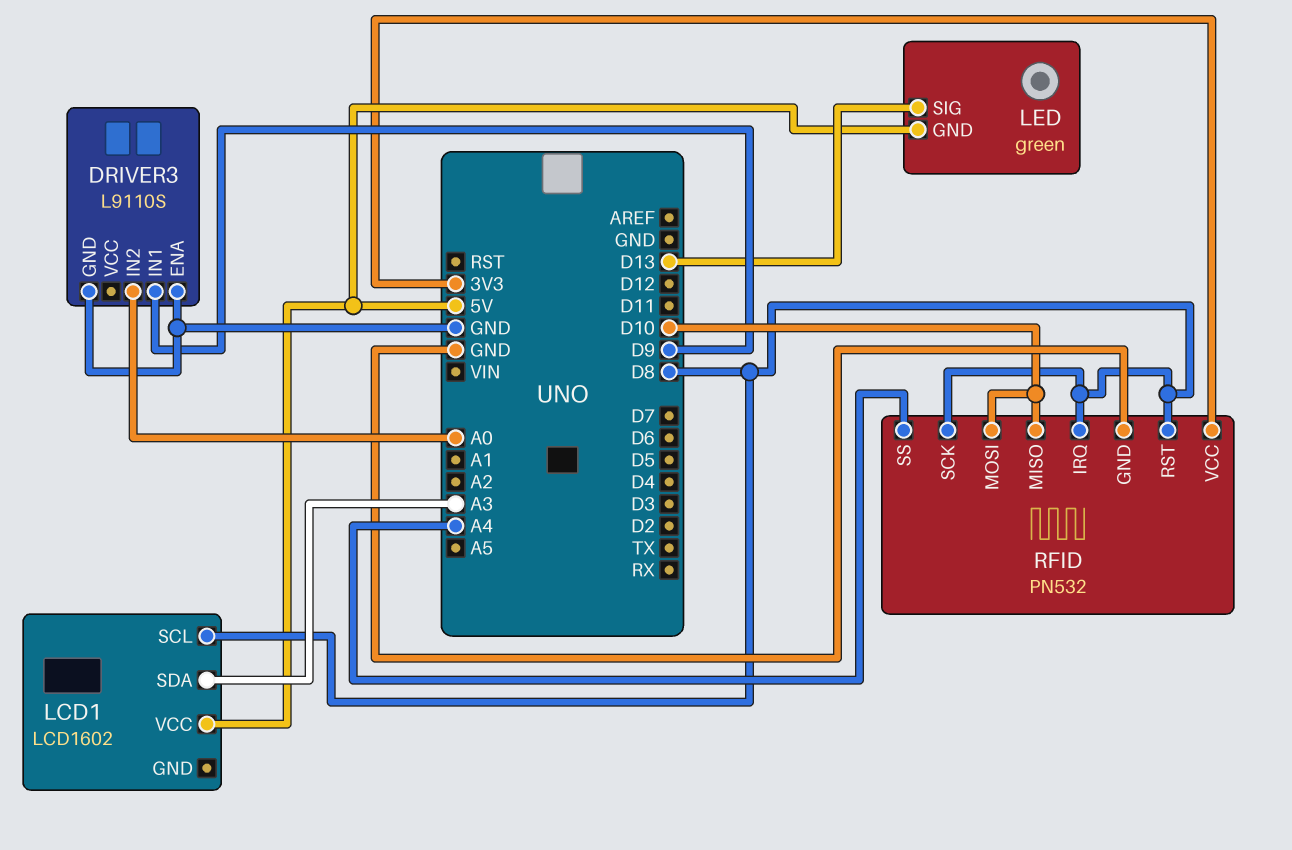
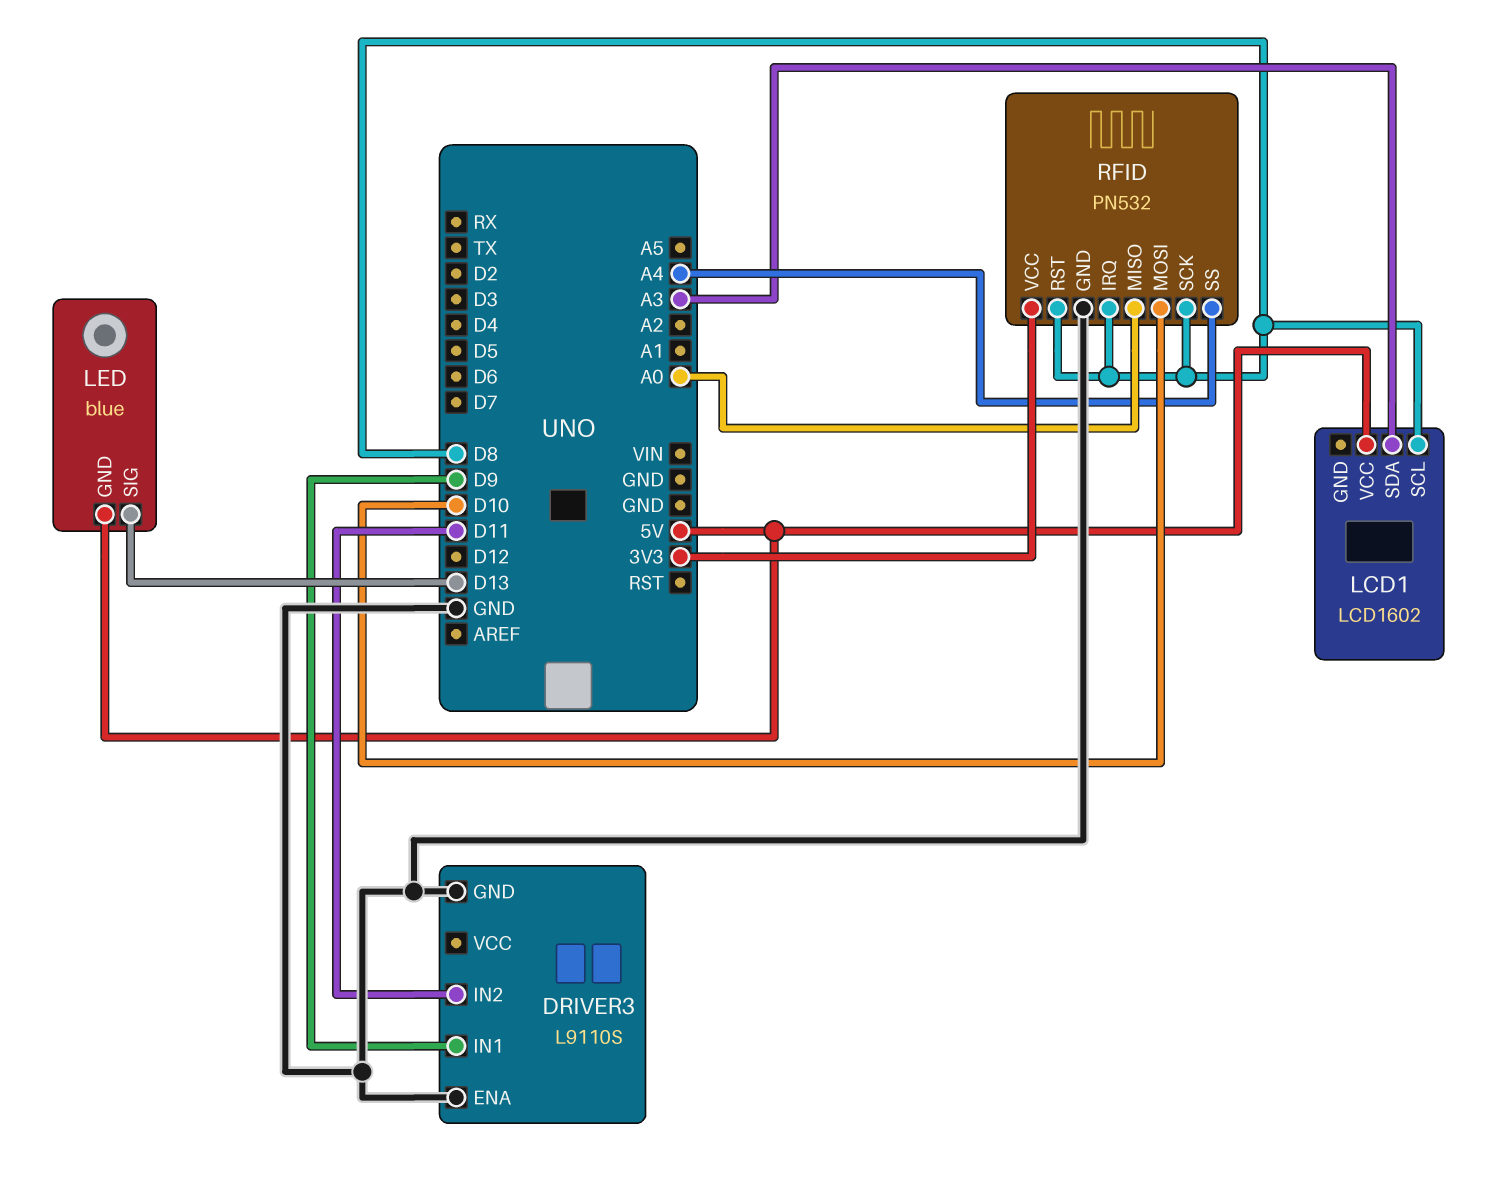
DRIVER3 pin IN2: A0 -> D11
LED: green -> blue
RFID pin MISO: D10 -> A0

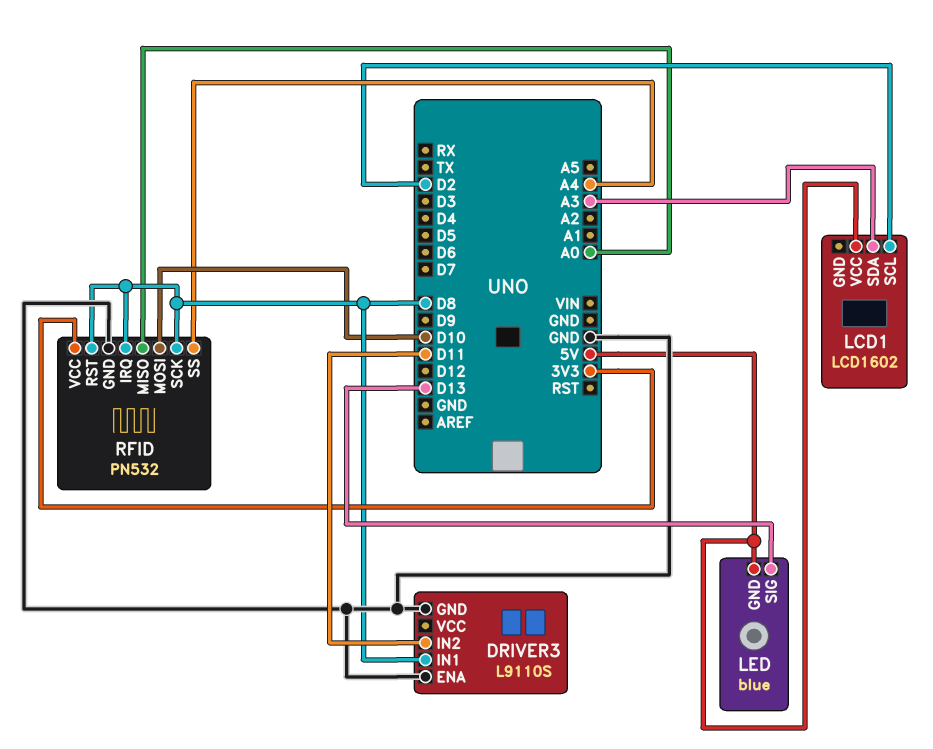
DRIVER3 pin IN1: D9 -> D8
LCD1 pin SCL: D8 -> D2

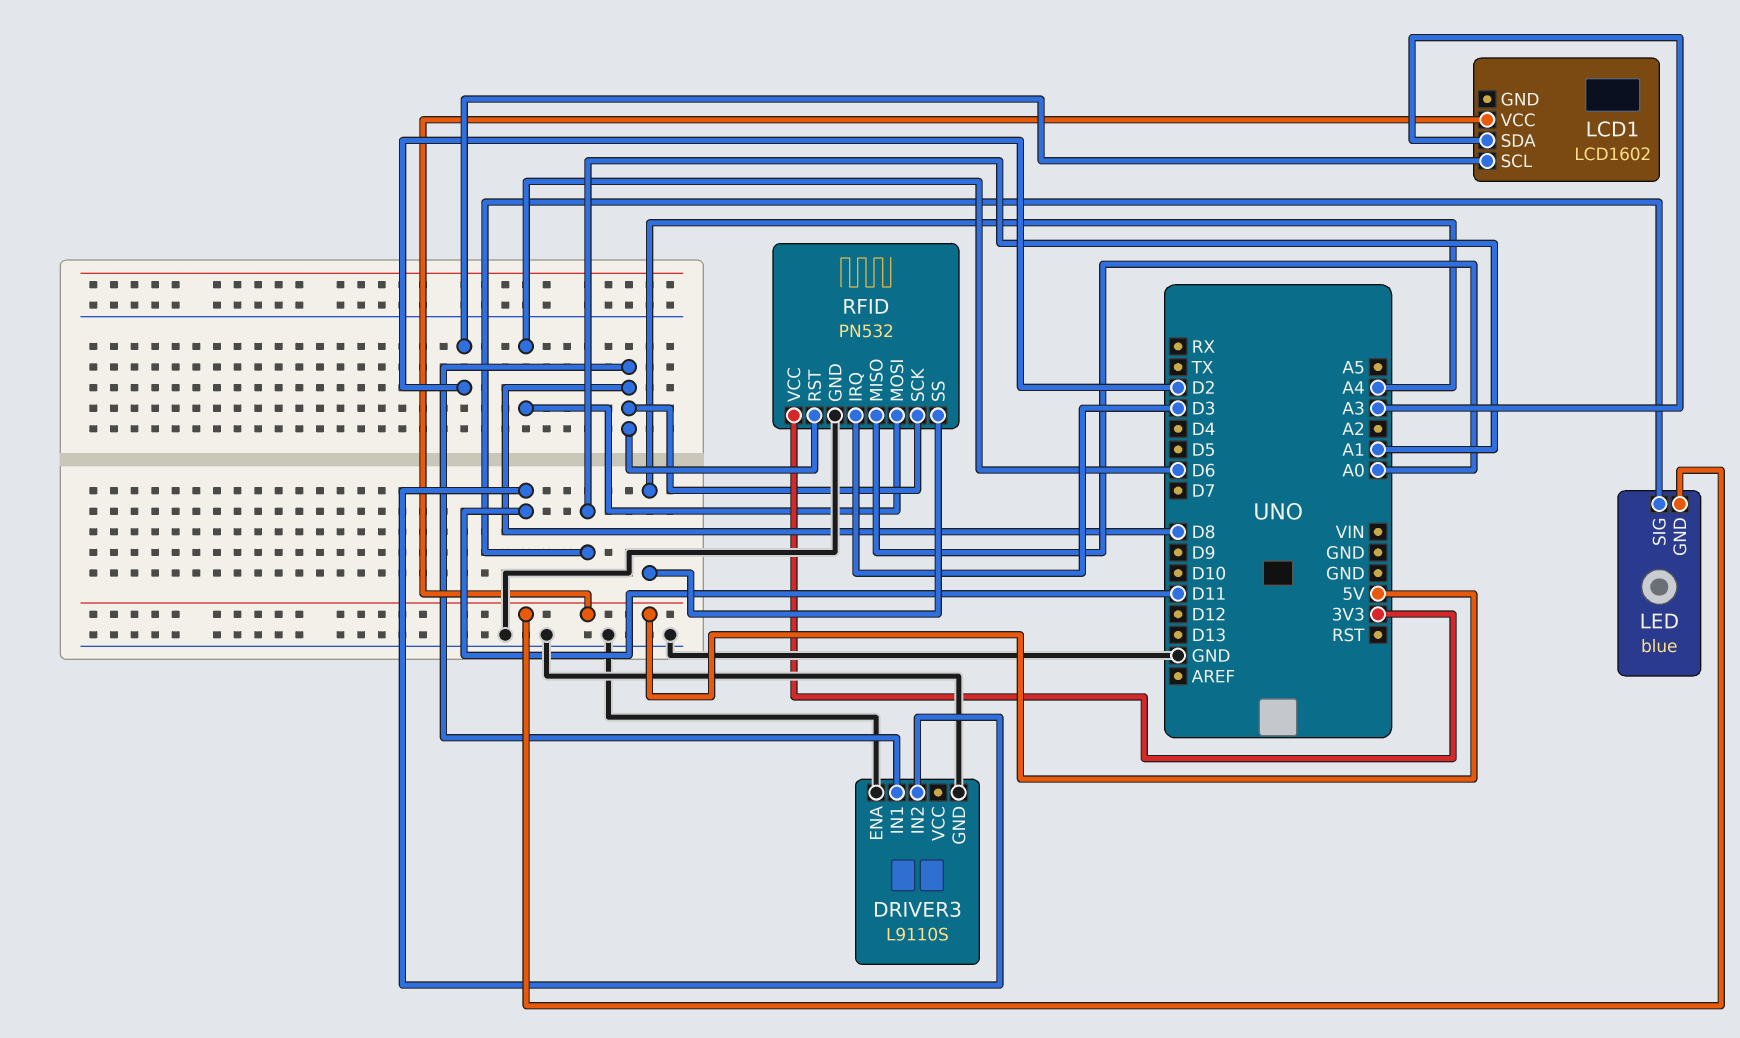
LED pin SIG: D13 -> A1
RFID pin IRQ: D8 -> D3
RFID pin MOSI: D10 -> D6

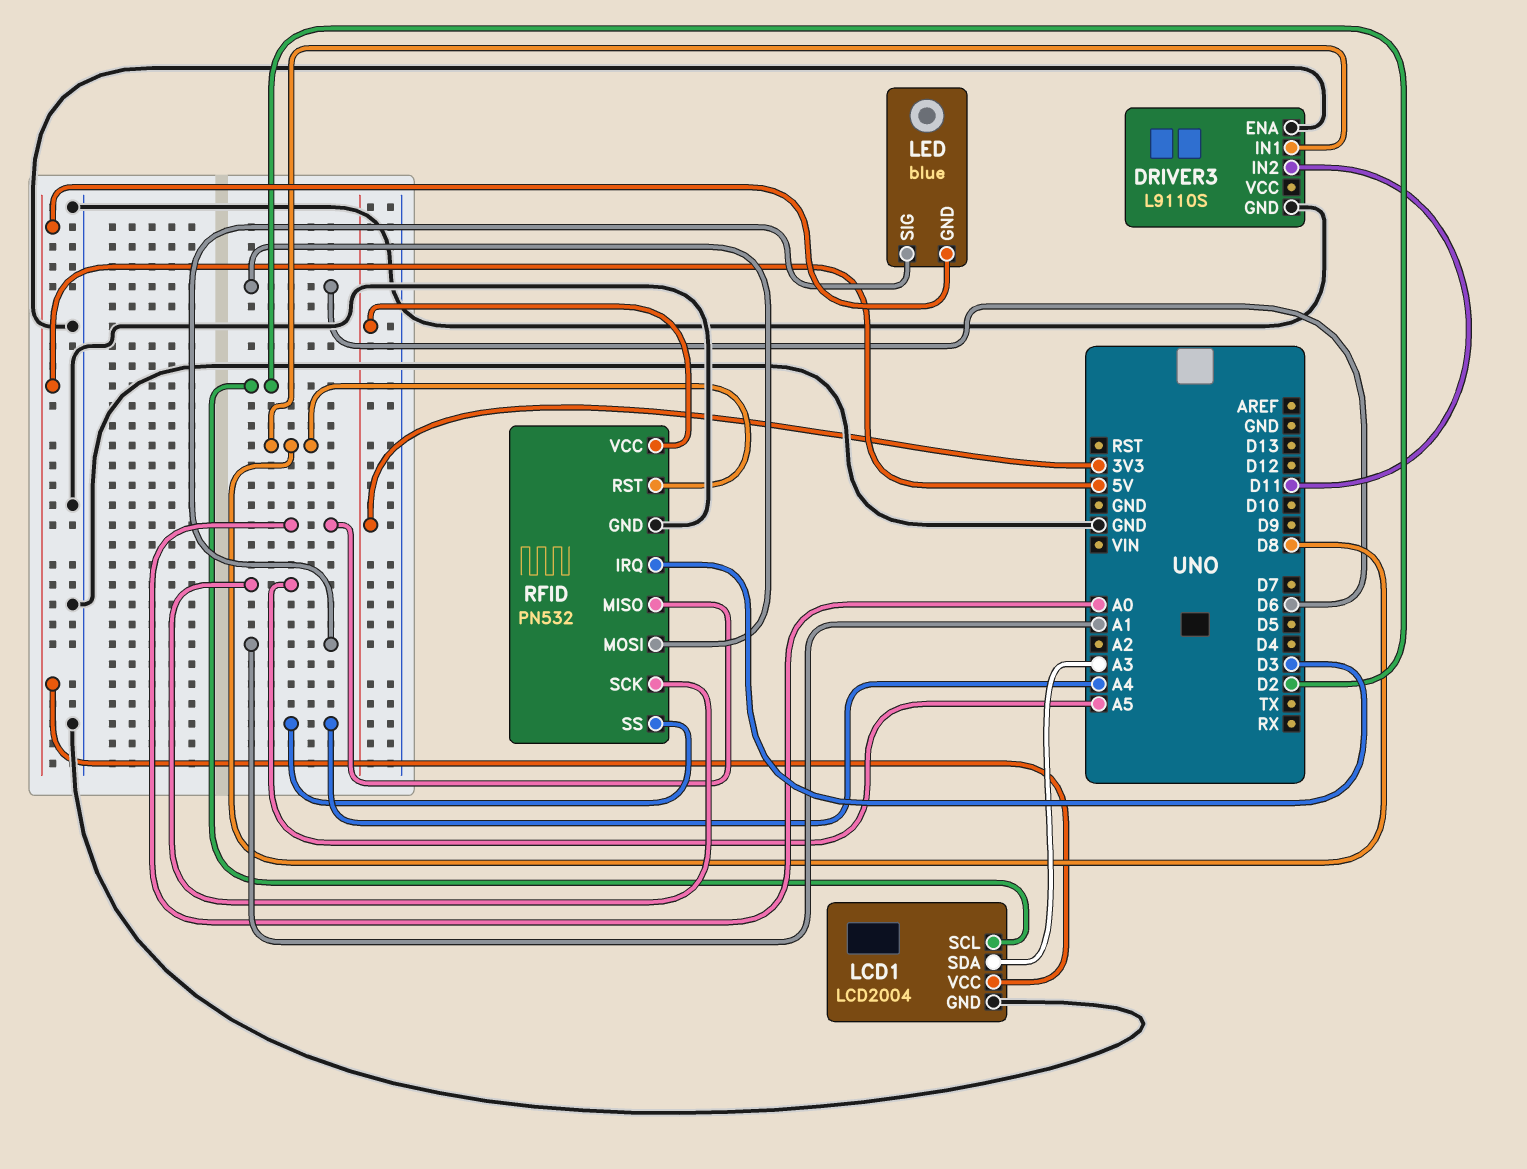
LCD1: LCD1602 -> LCD2004
LCD1 pin GND: none -> GND
RFID pin SCK: D8 -> A5

